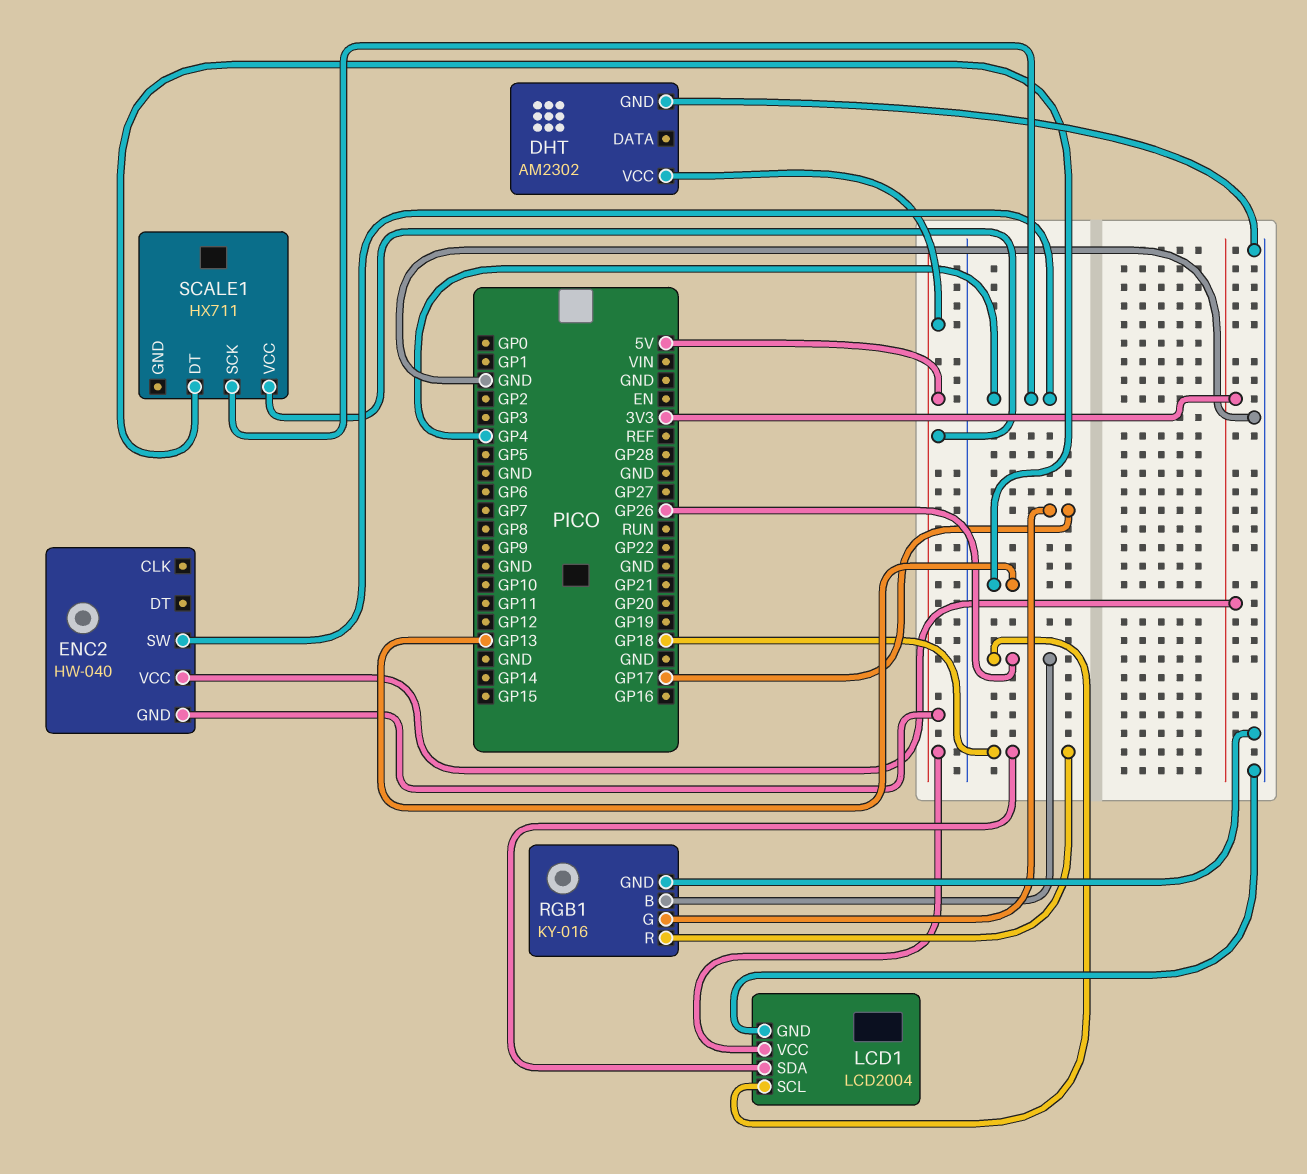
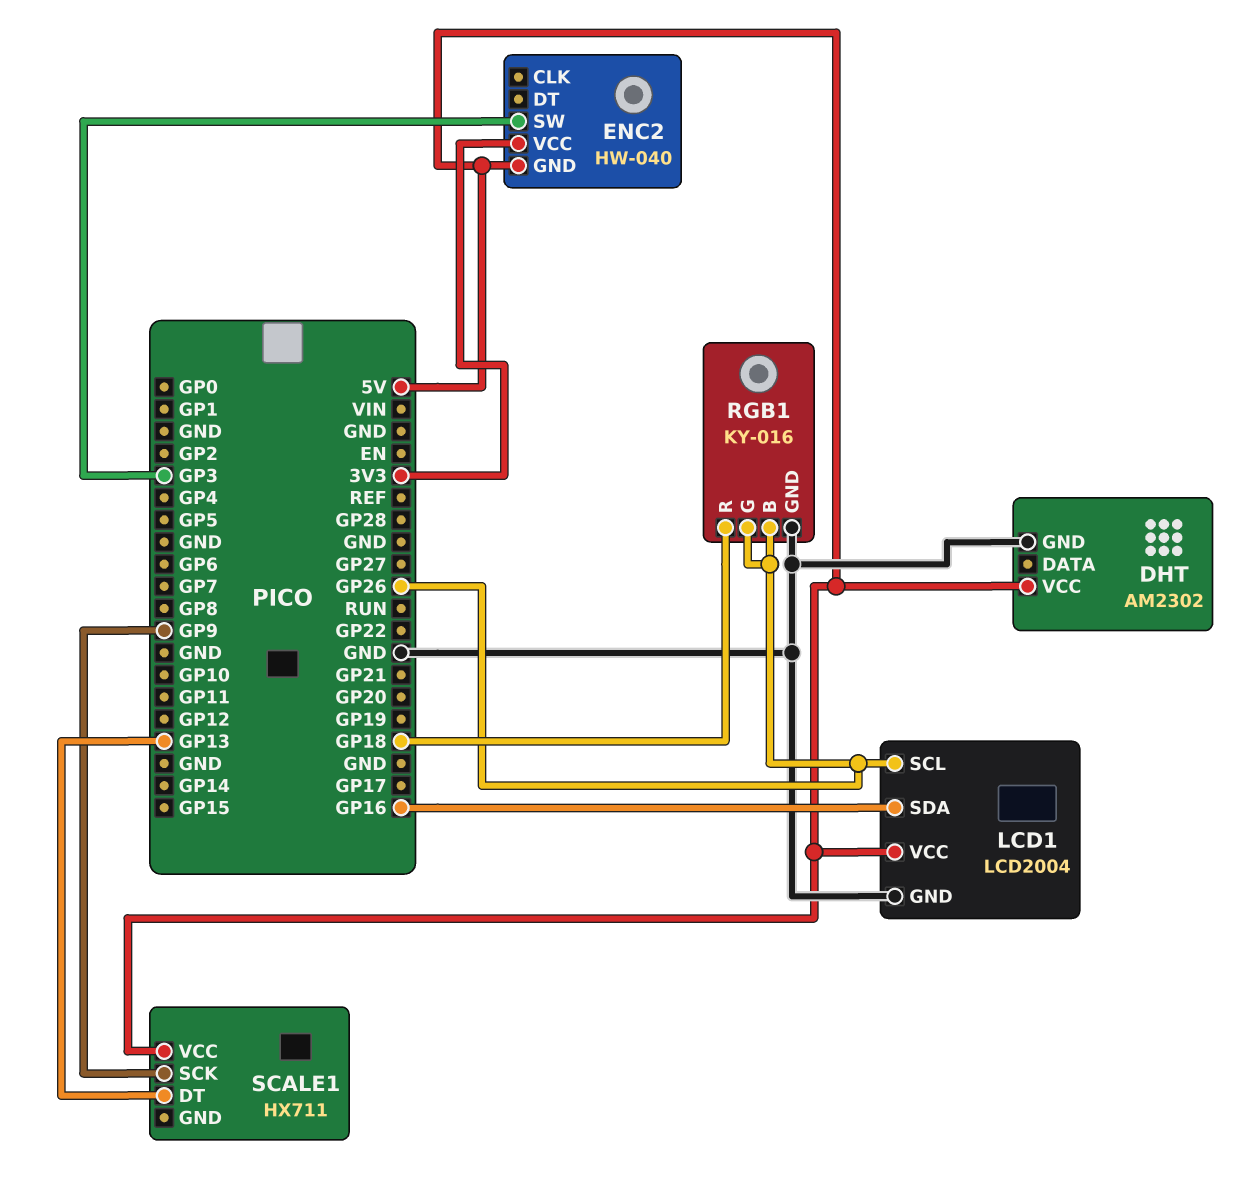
ENC2 pin SW: GP4 -> GP3
LCD1 pin SDA: GP18 -> GP16
RGB1 pin G: GP17 -> GP26
SCALE1 pin SCK: GP4 -> GP9

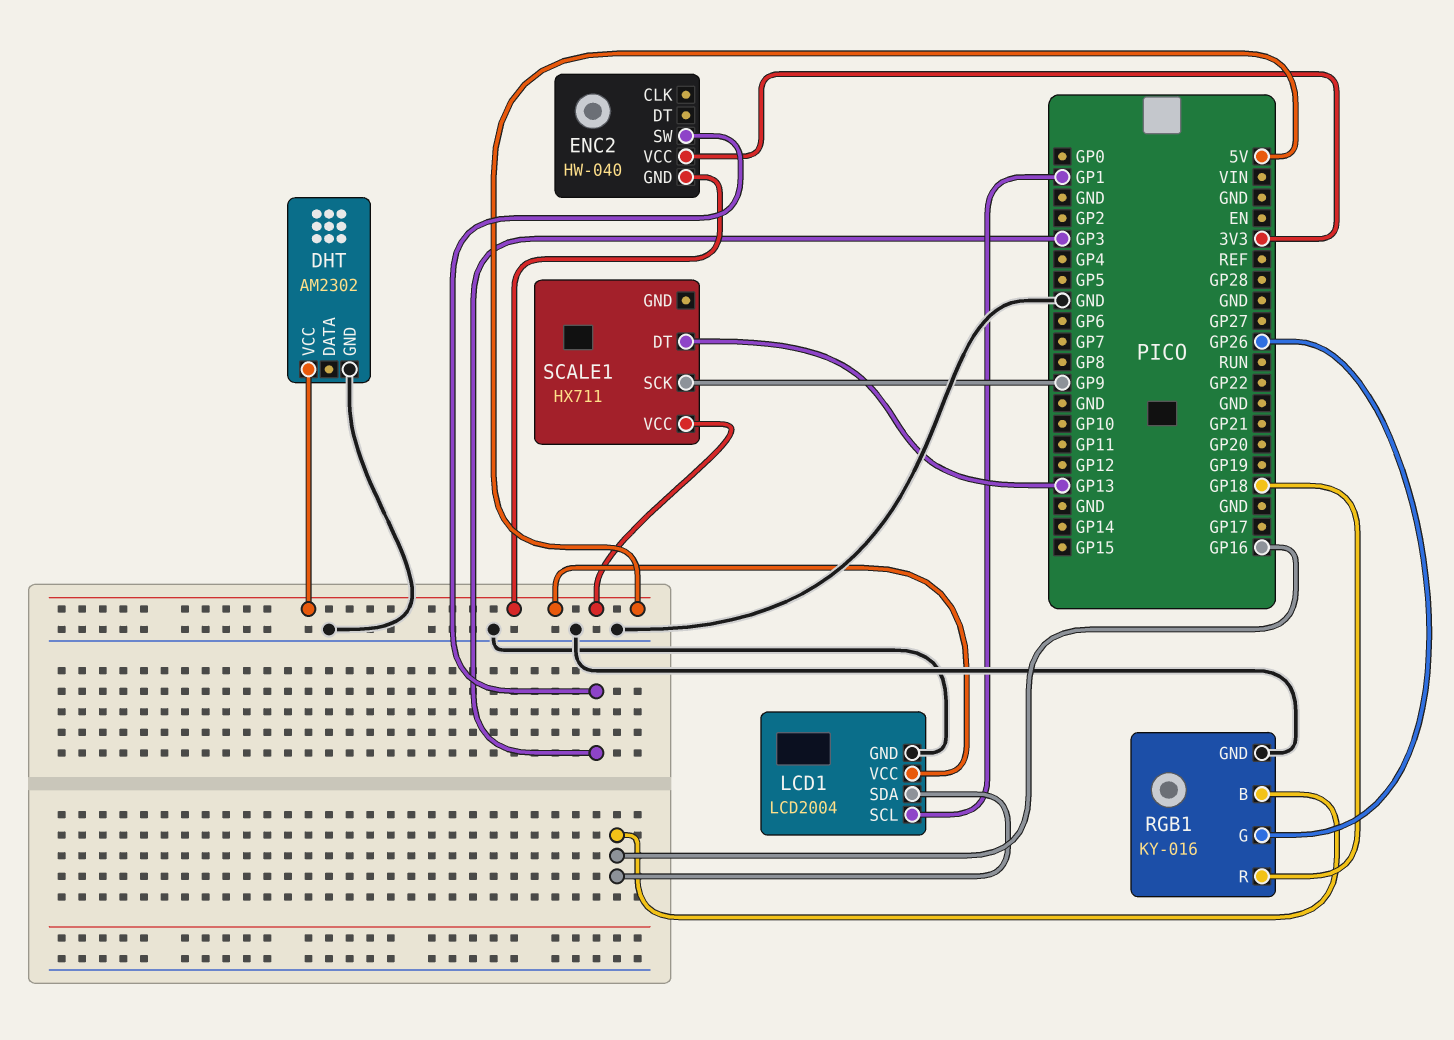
LCD1 pin SCL: GP26 -> GP1
RGB1 pin B: GP26 -> GP16

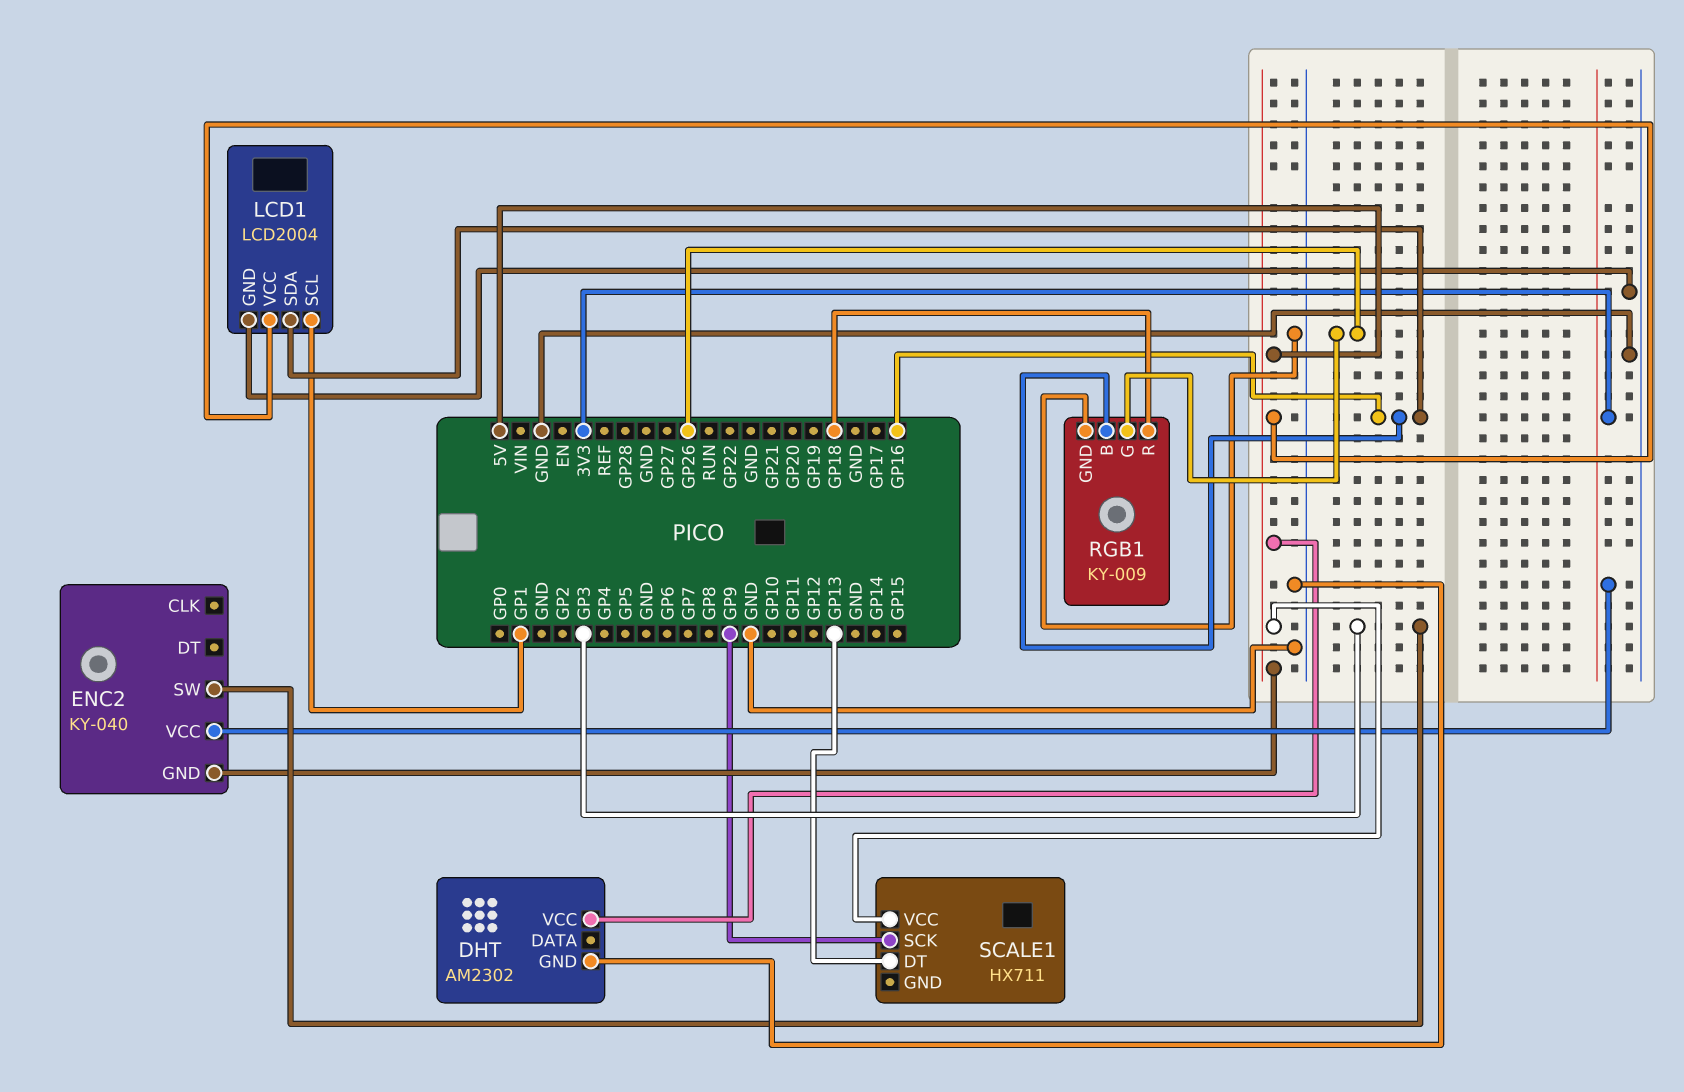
ENC2: HW-040 -> KY-040
RGB1: KY-016 -> KY-009

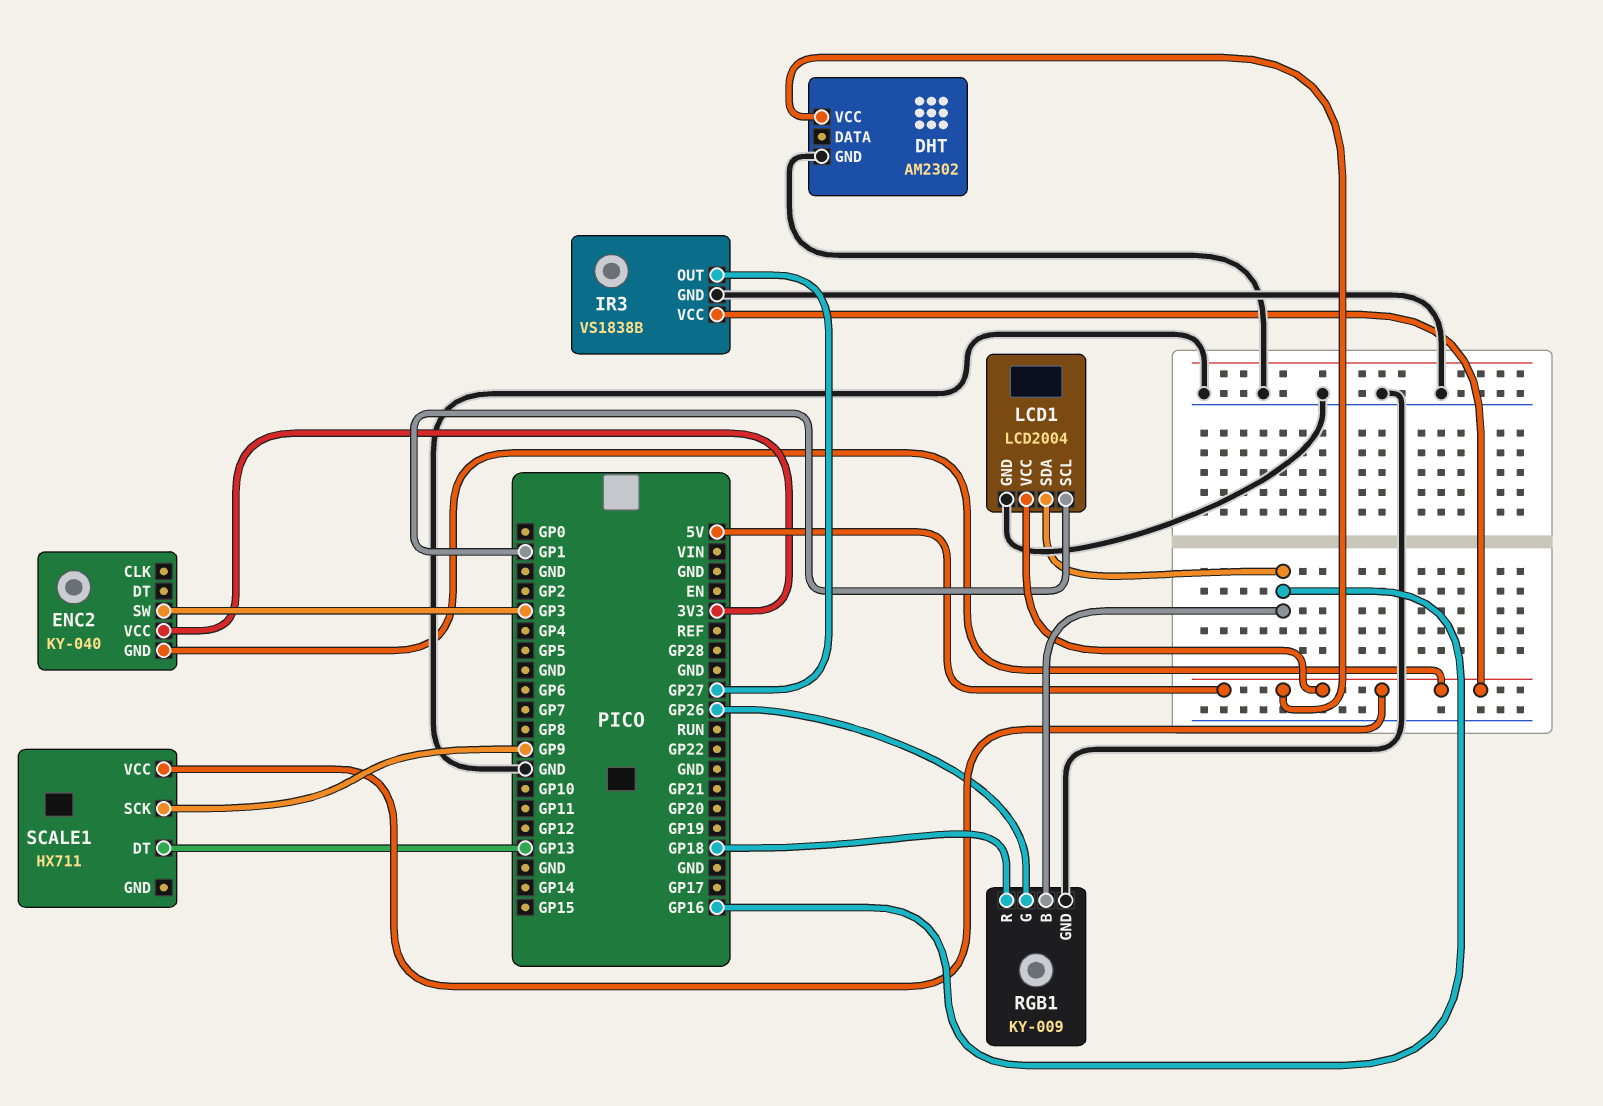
IR3: none -> VS1838B
IR3 pin GND: none -> GND
IR3 pin OUT: none -> GP27
IR3 pin VCC: none -> 5V

